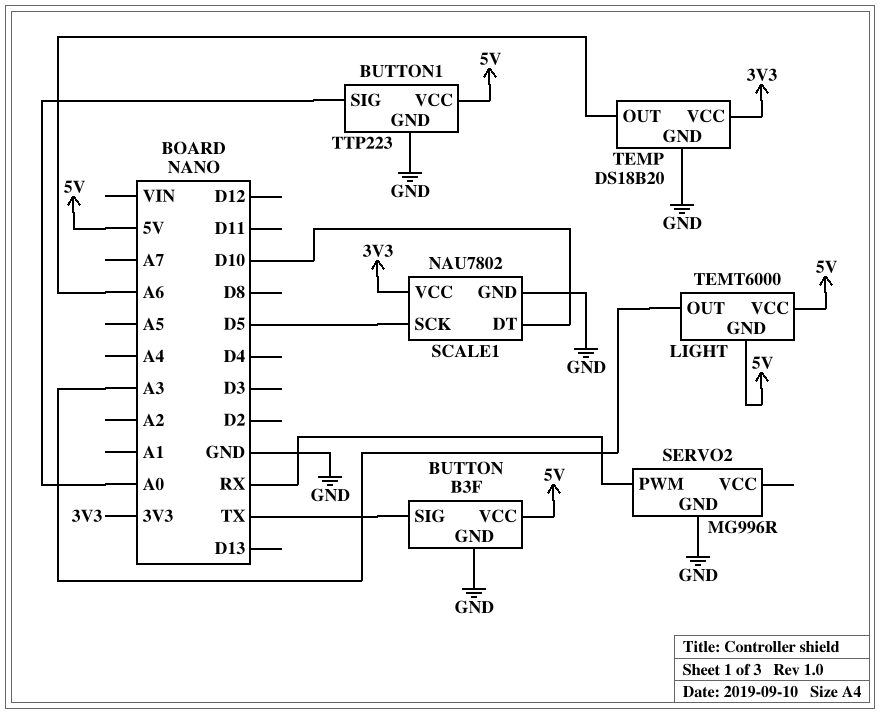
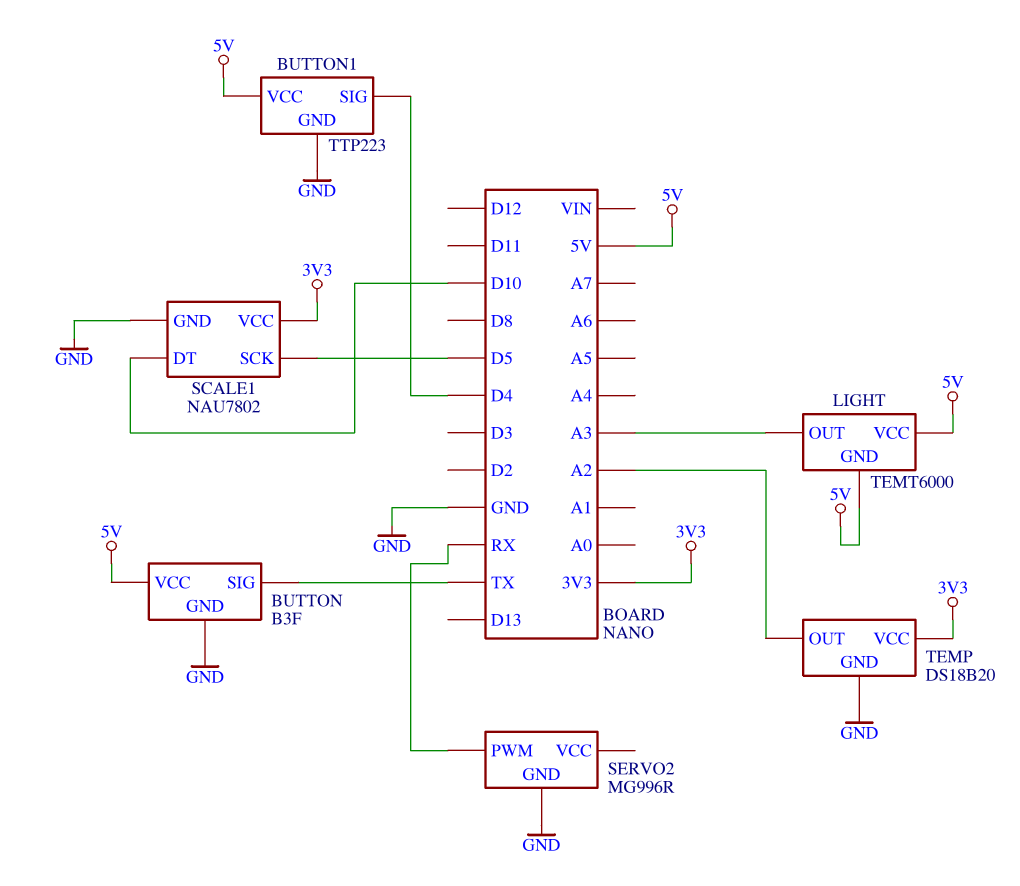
BUTTON1 pin SIG: A0 -> D4
TEMP pin OUT: A6 -> A2

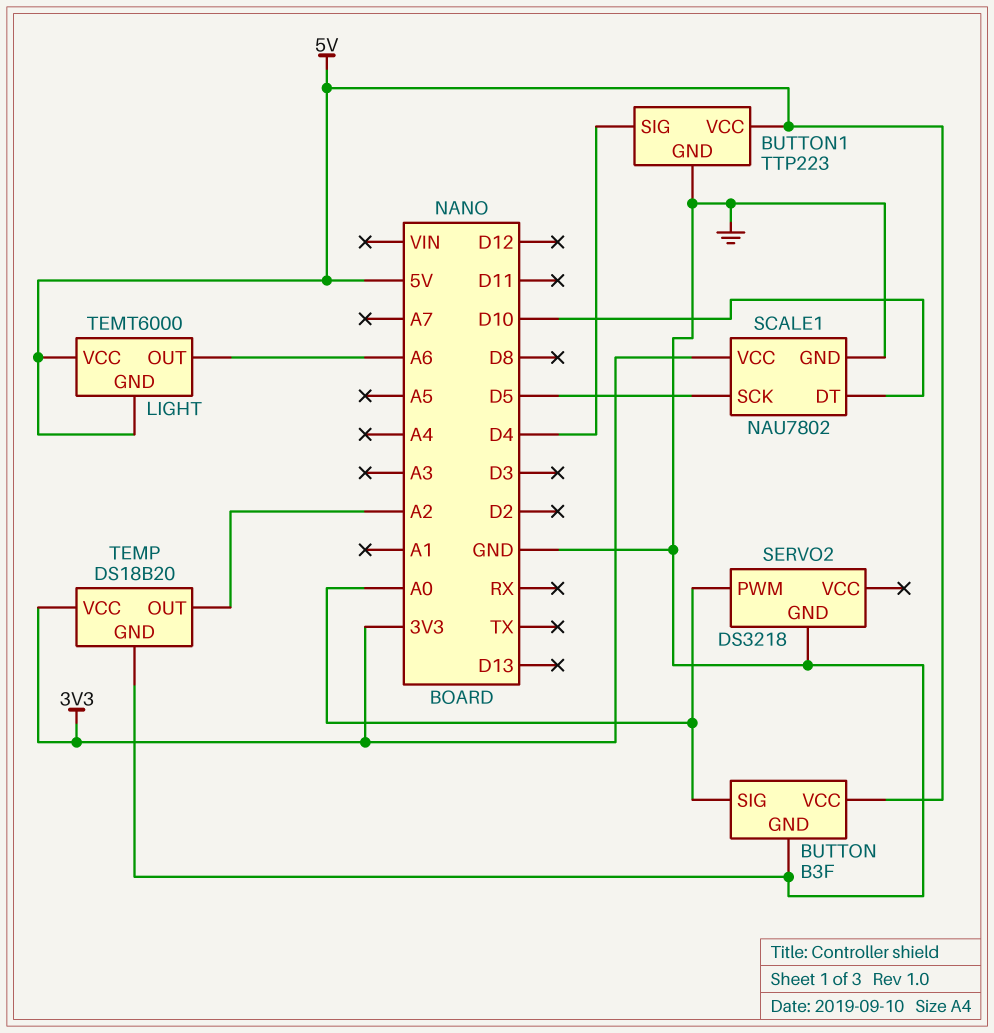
BUTTON pin SIG: TX -> A0
LIGHT pin OUT: A3 -> A6
SERVO2: MG996R -> DS3218
SERVO2 pin PWM: RX -> A0

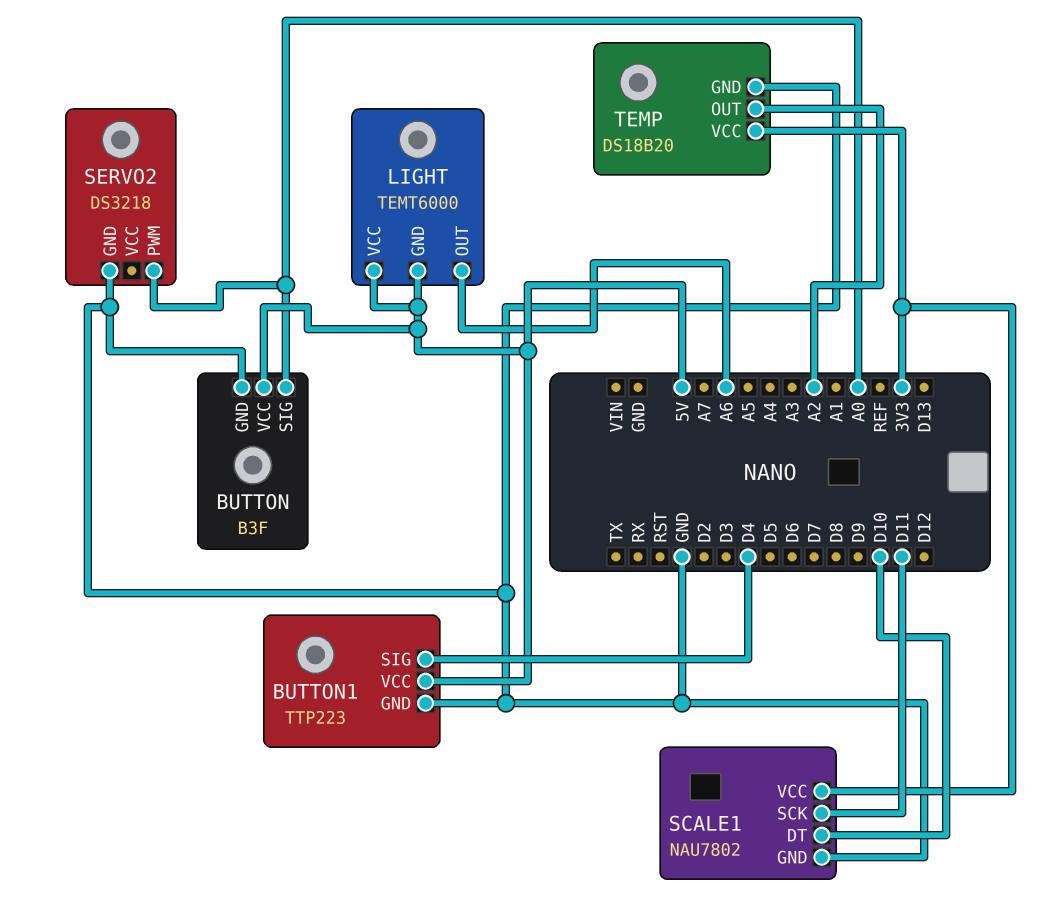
SCALE1 pin SCK: D5 -> D11

